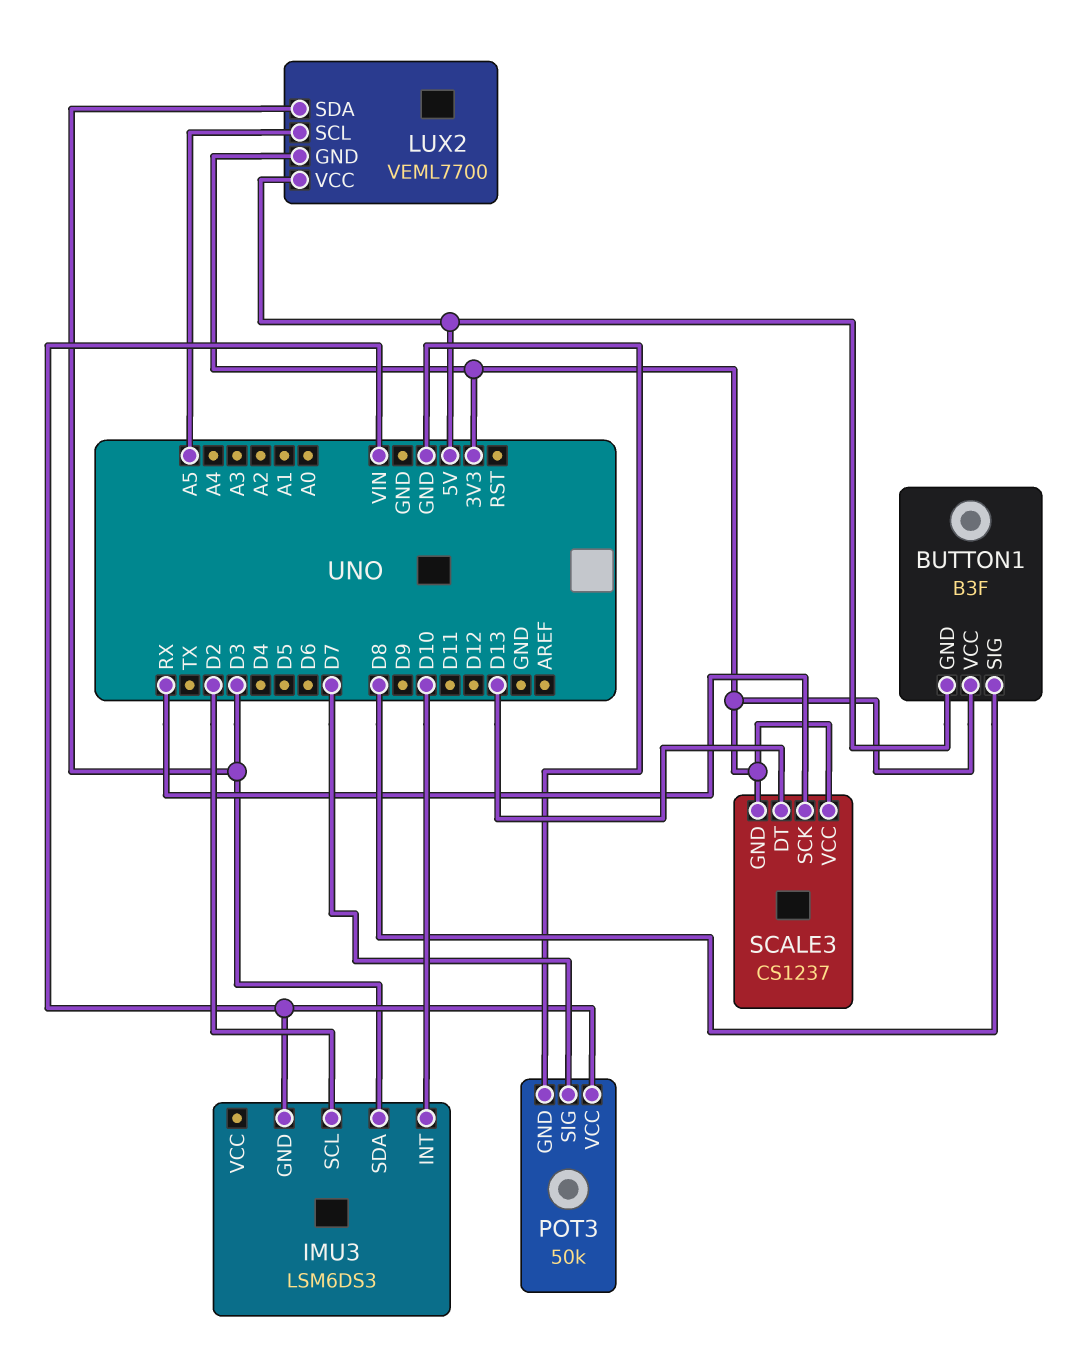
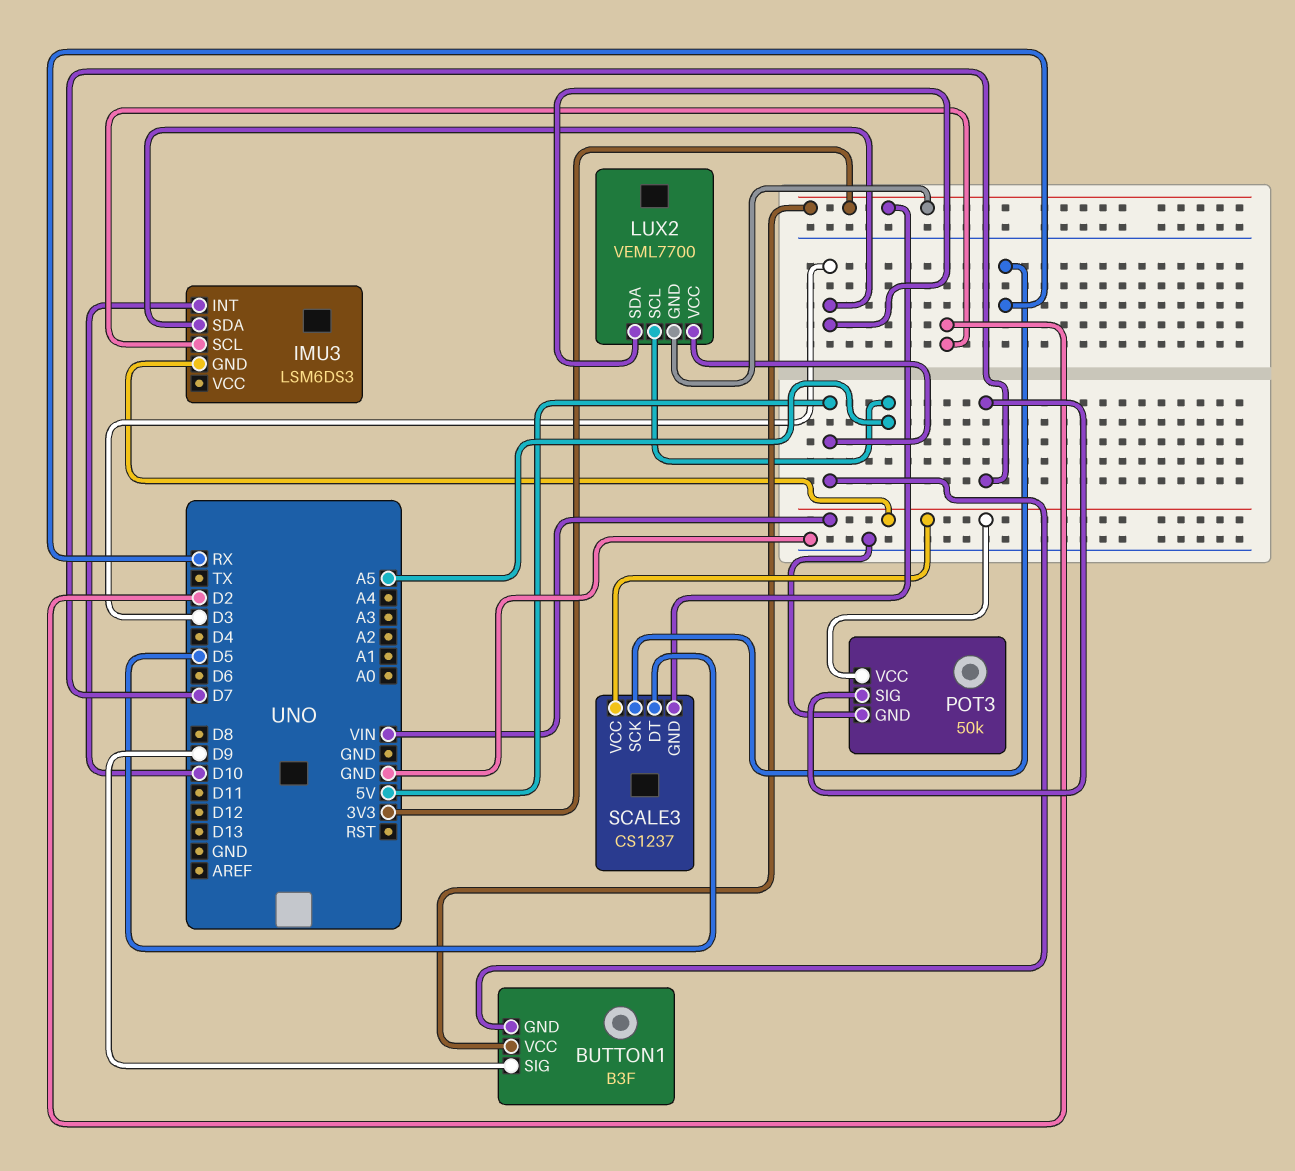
BUTTON1 pin SIG: D8 -> D9
SCALE3 pin DT: D13 -> D5
SCALE3 pin VCC: 3V3 -> VIN

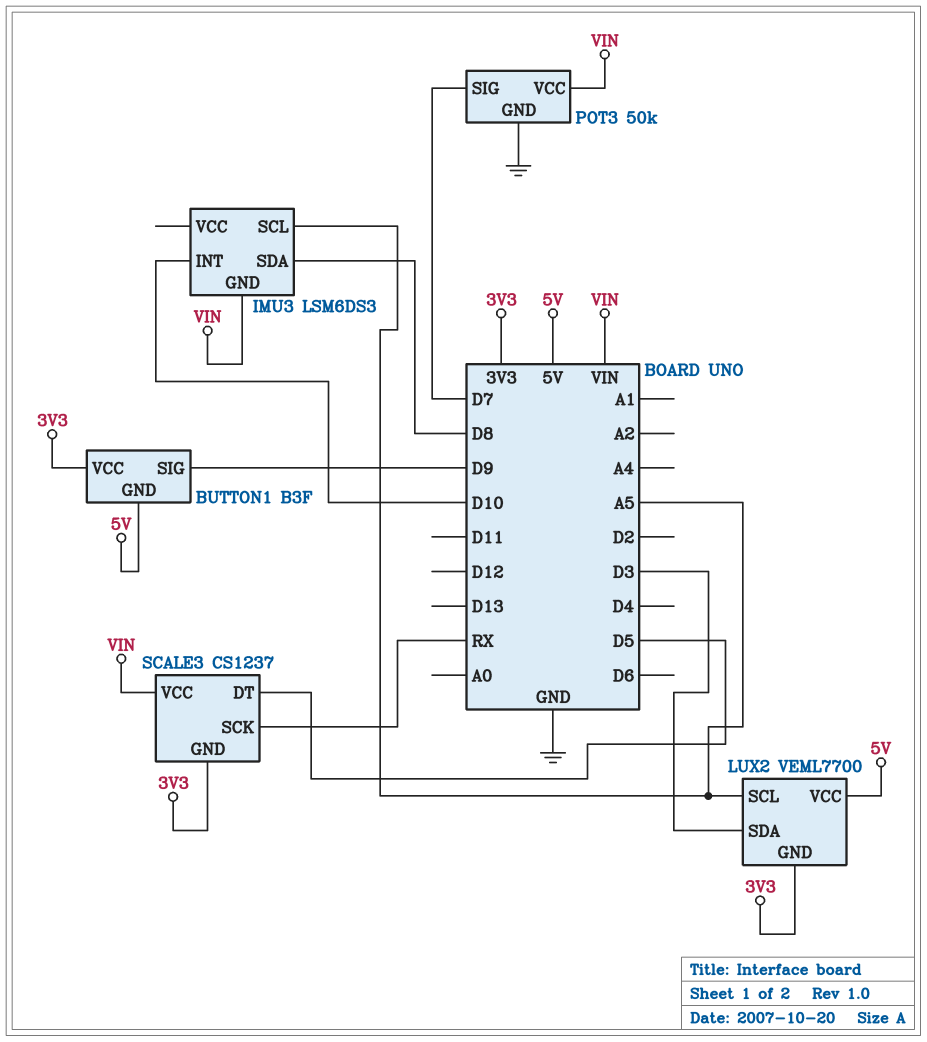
IMU3 pin SCL: D2 -> A5
IMU3 pin SDA: D3 -> D8

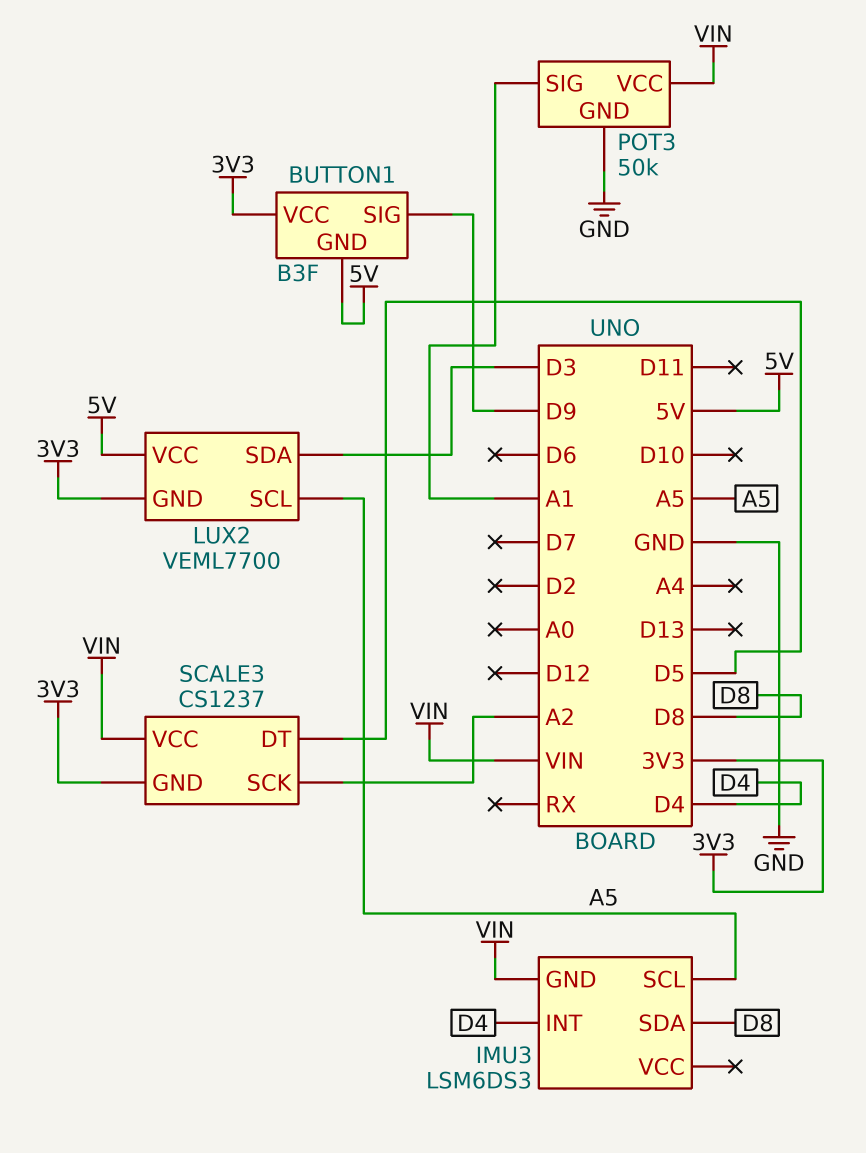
IMU3 pin INT: D10 -> D4
POT3 pin SIG: D7 -> A1
SCALE3 pin SCK: RX -> A2

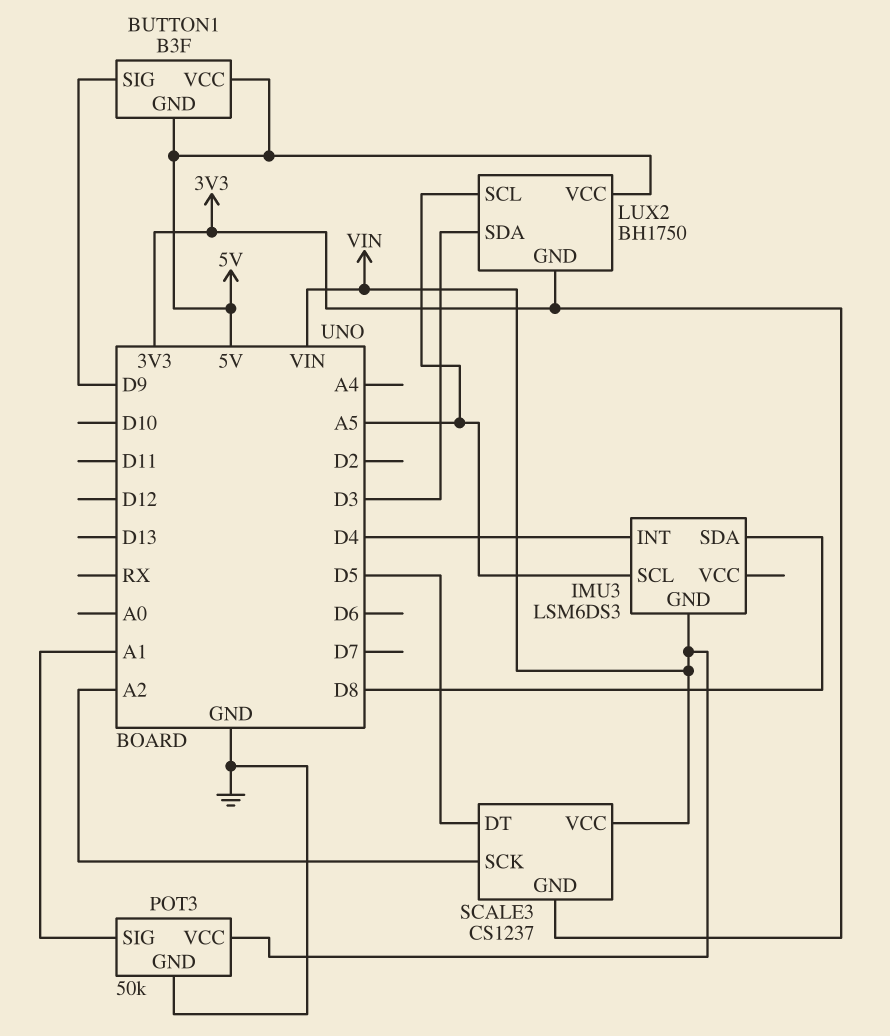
BUTTON1 pin VCC: 3V3 -> 5V
LUX2: VEML7700 -> BH1750

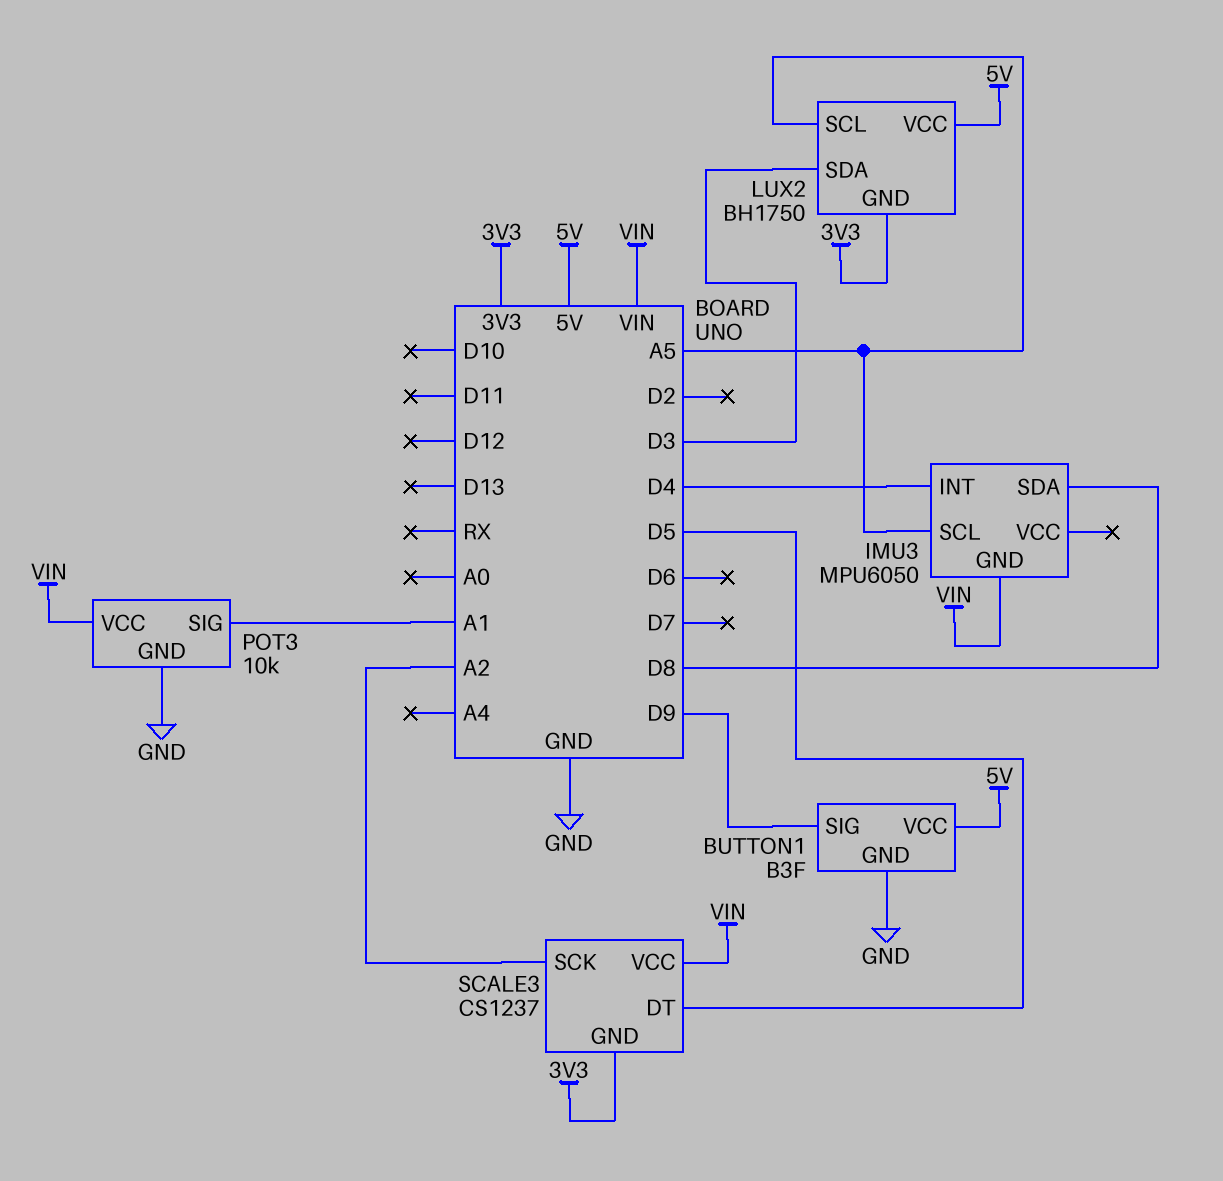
BUTTON1 pin GND: 5V -> GND
IMU3: LSM6DS3 -> MPU6050
POT3: 50k -> 10k

